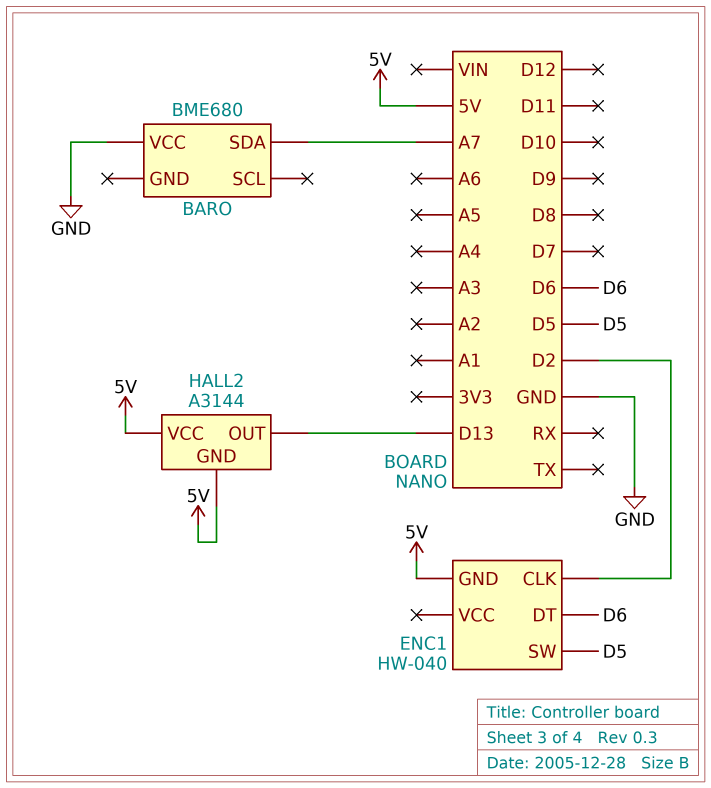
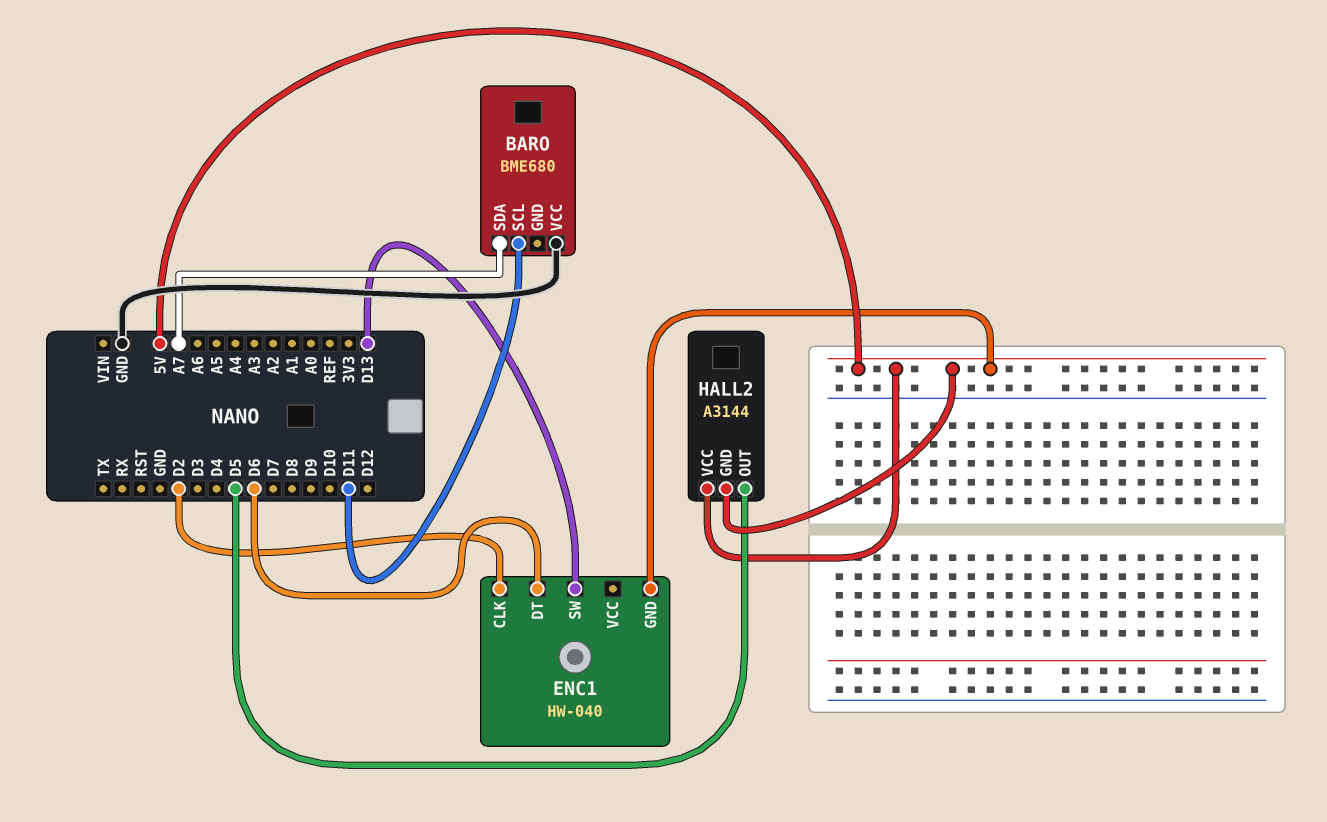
BARO pin SCL: none -> D11
ENC1 pin SW: D5 -> D13
HALL2 pin OUT: D13 -> D5

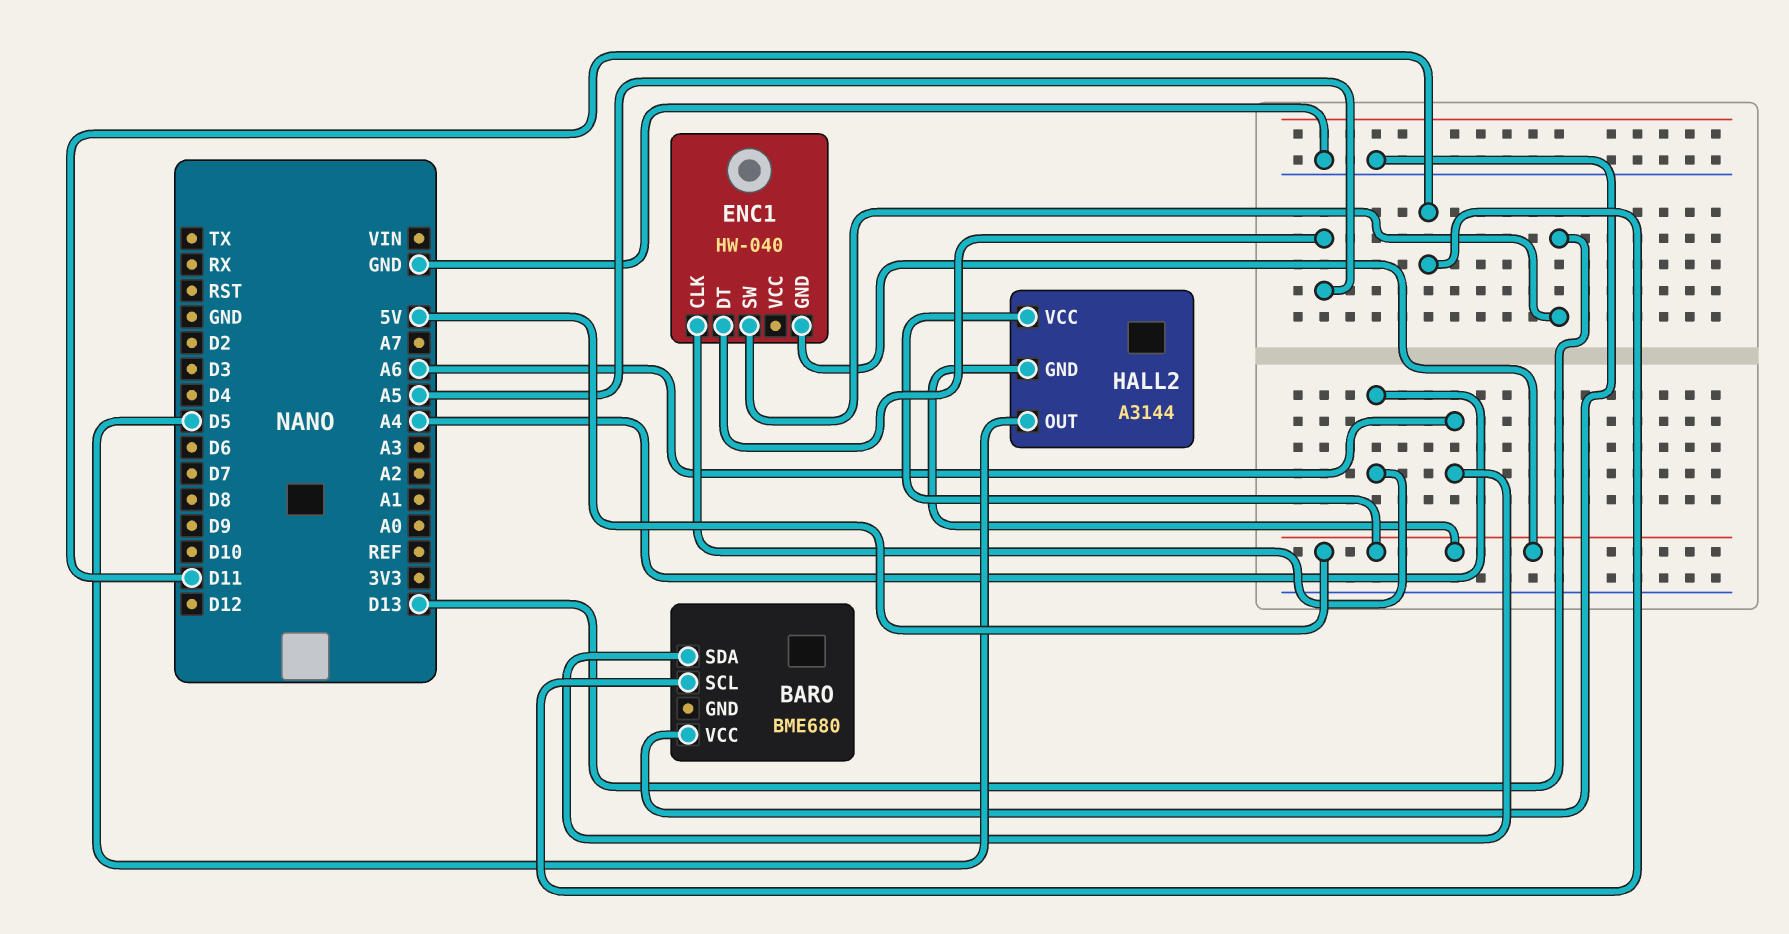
BARO pin SDA: A7 -> A6
ENC1 pin CLK: D2 -> A4
ENC1 pin DT: D6 -> A5

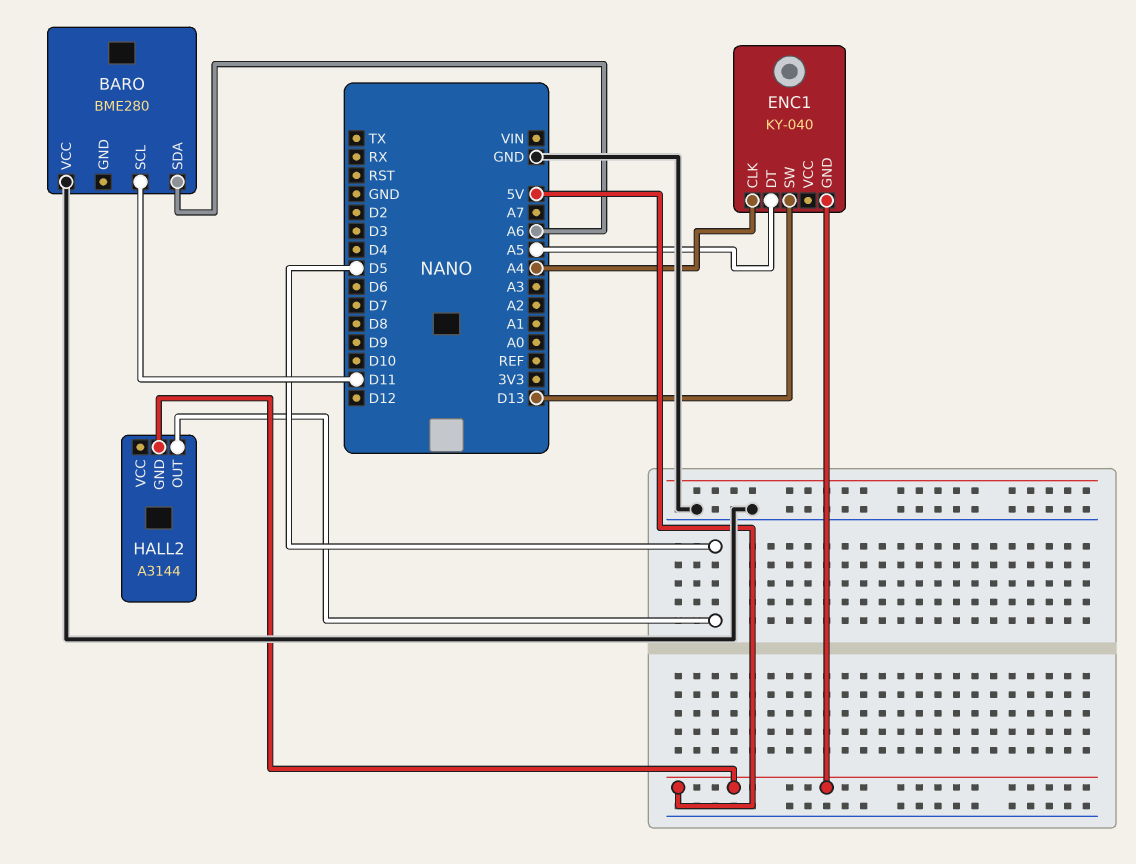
BARO: BME680 -> BME280
ENC1: HW-040 -> KY-040
HALL2 pin VCC: 5V -> none

